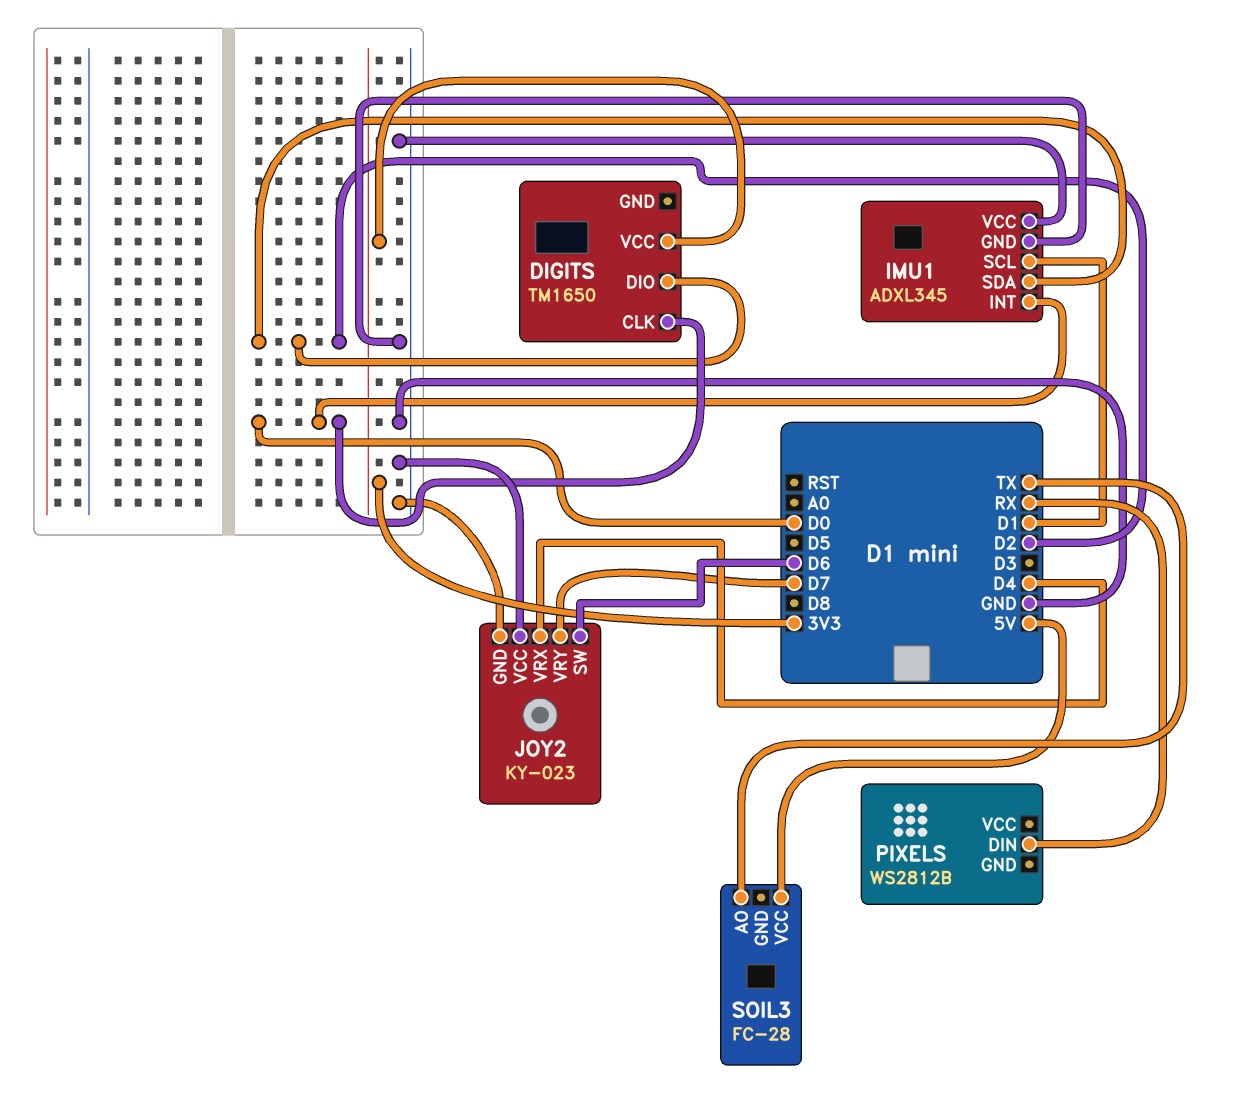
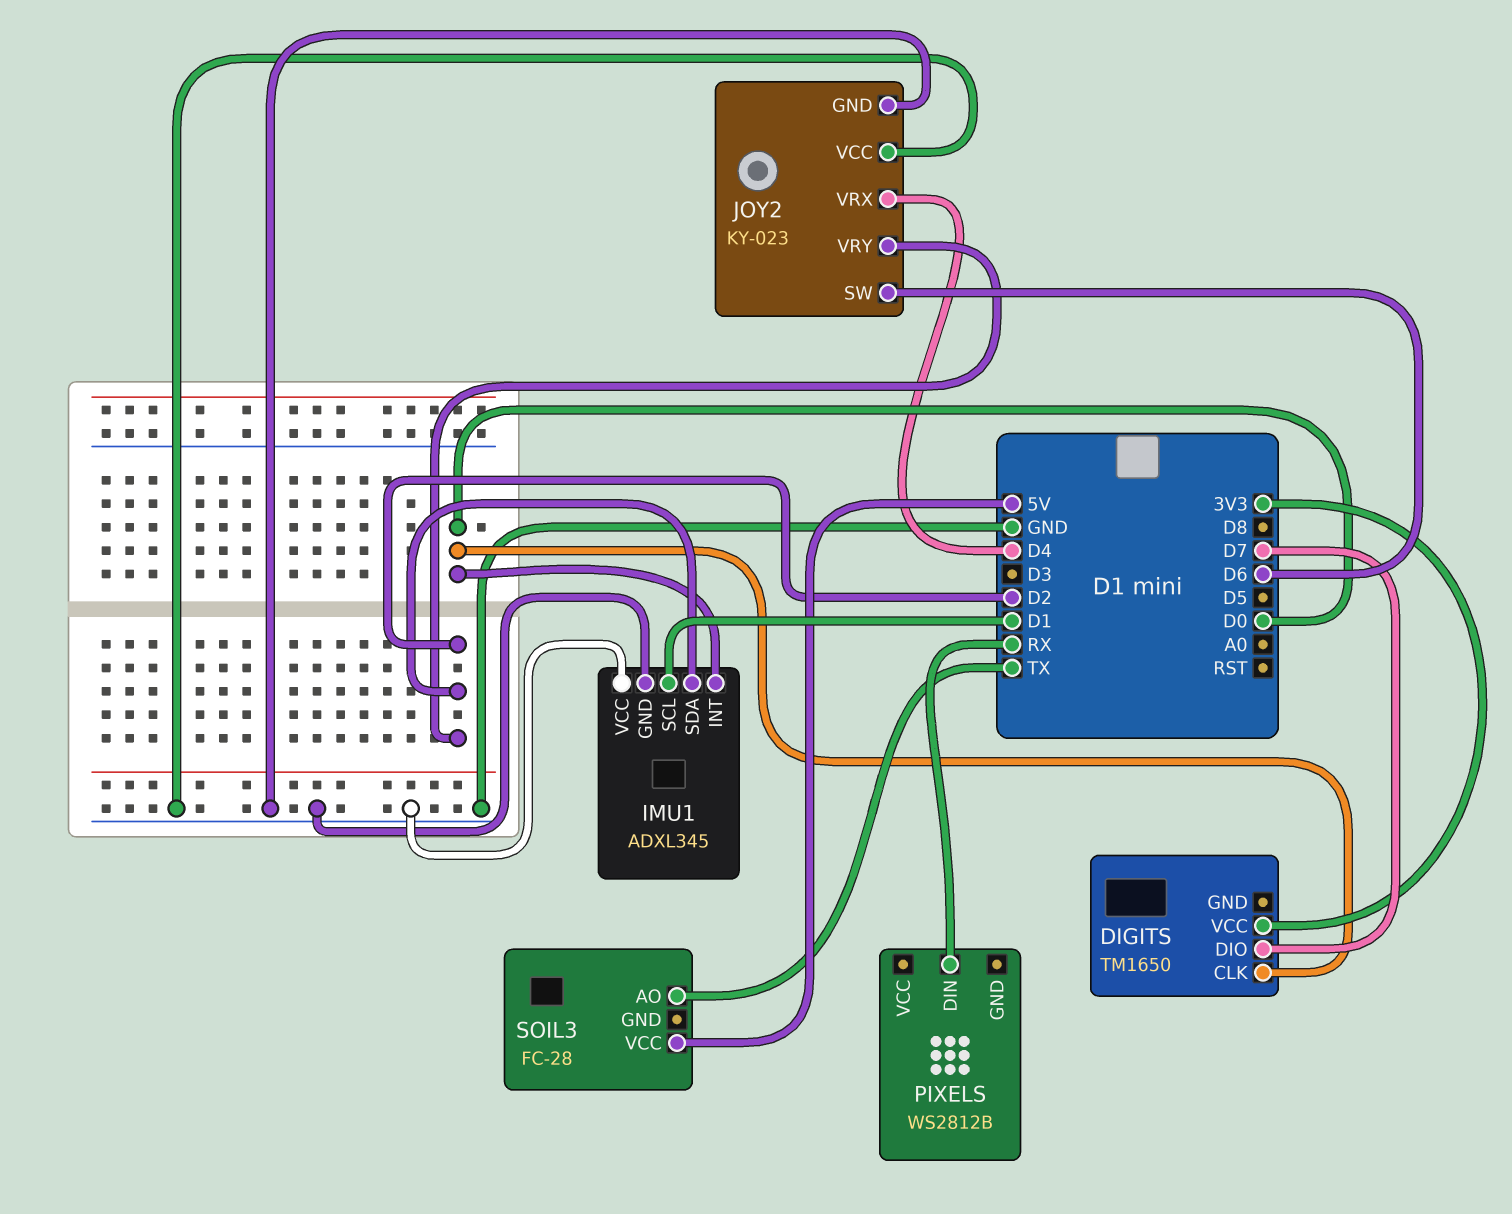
DIGITS pin DIO: D2 -> D7
JOY2 pin VRY: D7 -> D2

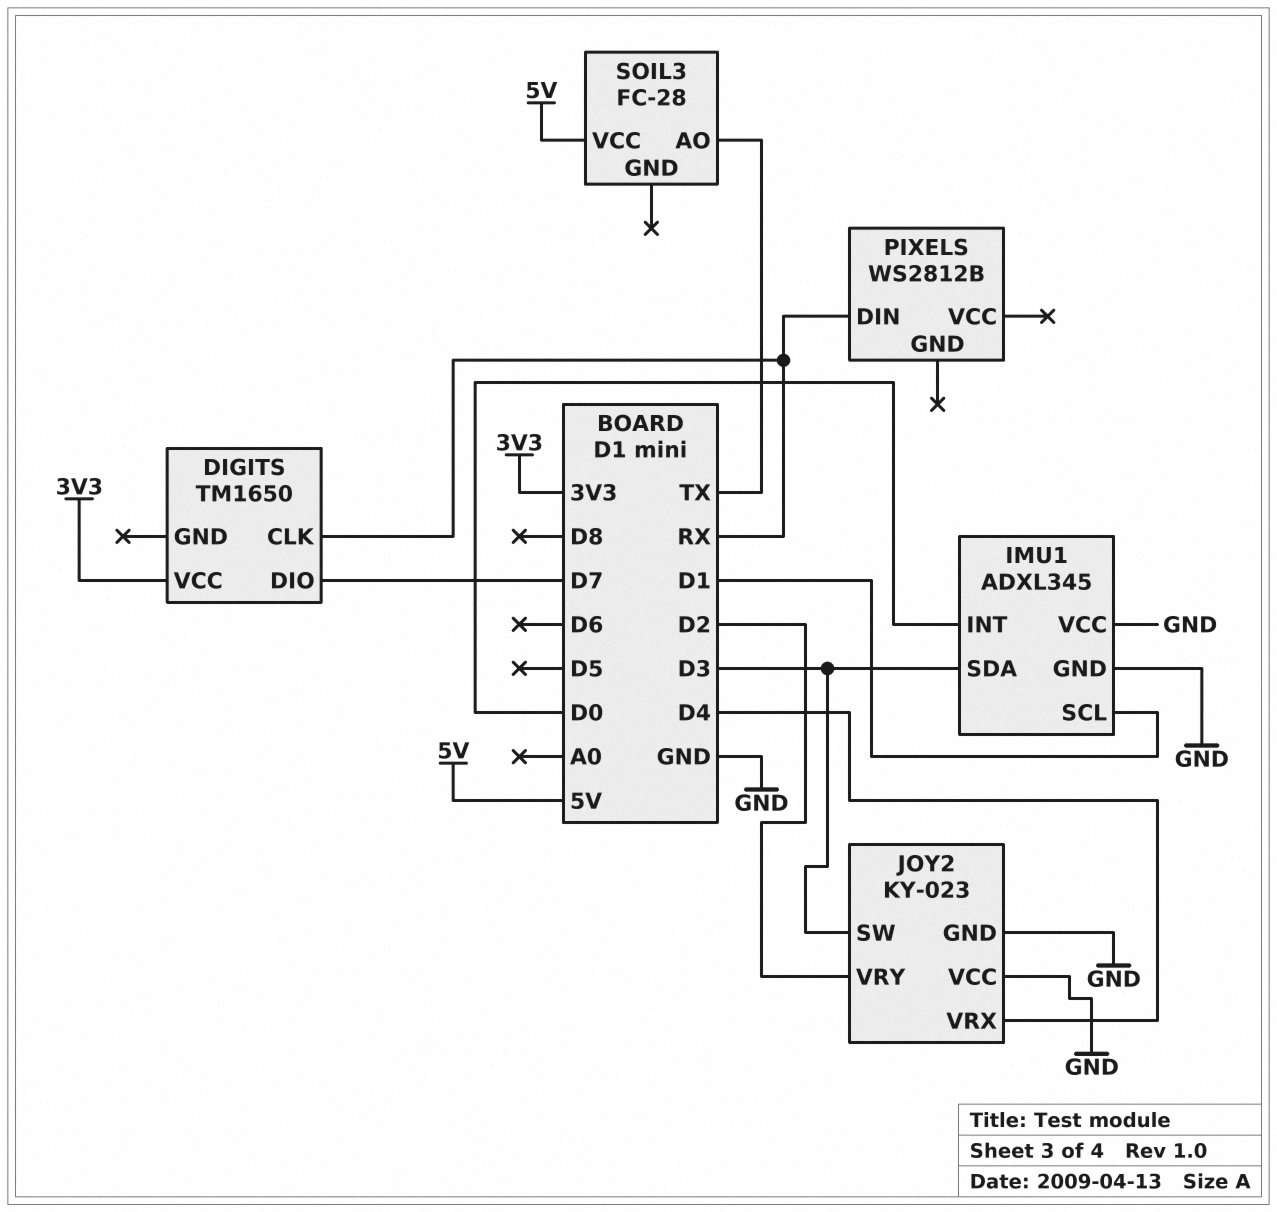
DIGITS pin CLK: D0 -> RX
IMU1 pin SDA: D2 -> D3
JOY2 pin SW: D6 -> D3

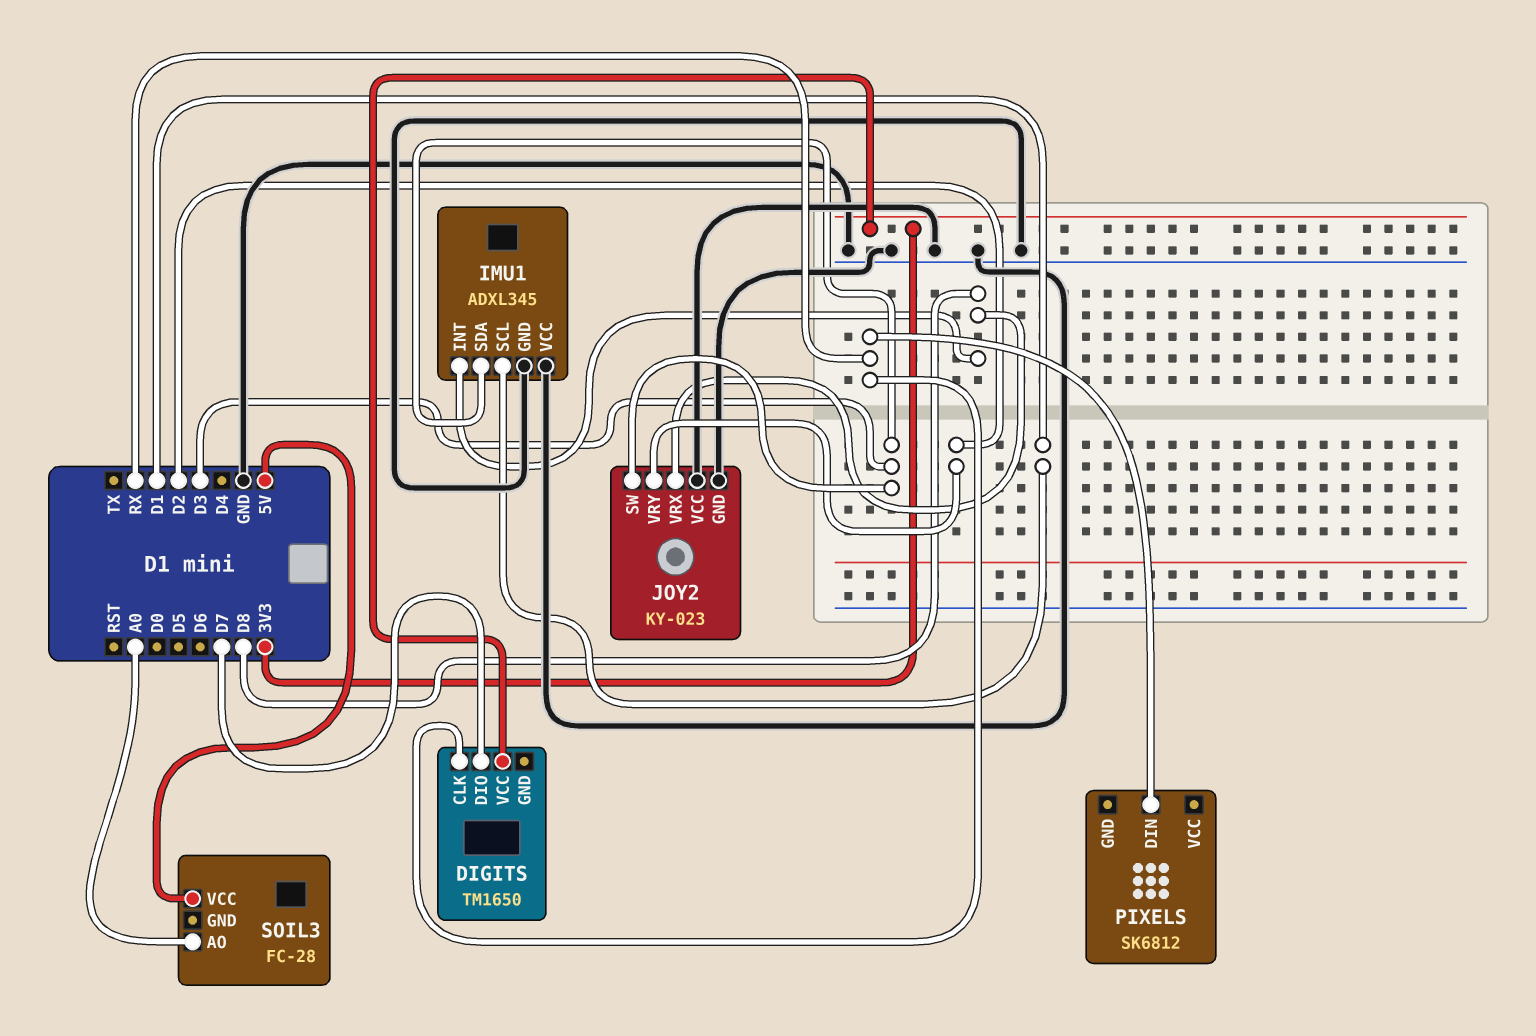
IMU1 pin INT: D0 -> D8
JOY2 pin VRX: D4 -> D8
PIXELS: WS2812B -> SK6812
SOIL3 pin AO: TX -> A0

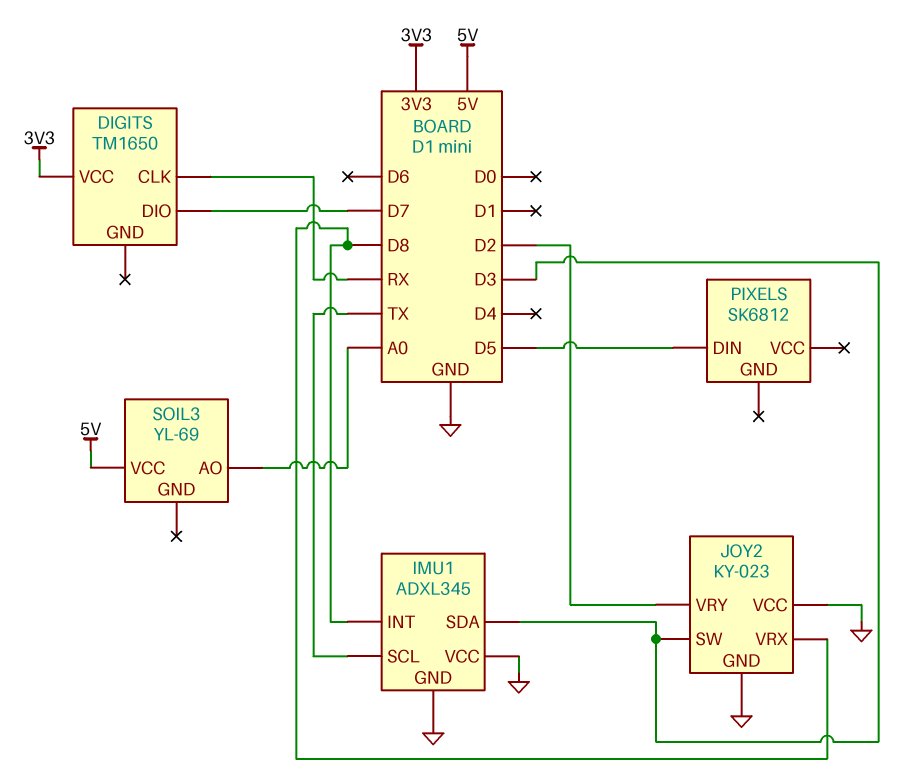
IMU1 pin SCL: D1 -> TX
PIXELS pin DIN: RX -> D5
SOIL3: FC-28 -> YL-69

